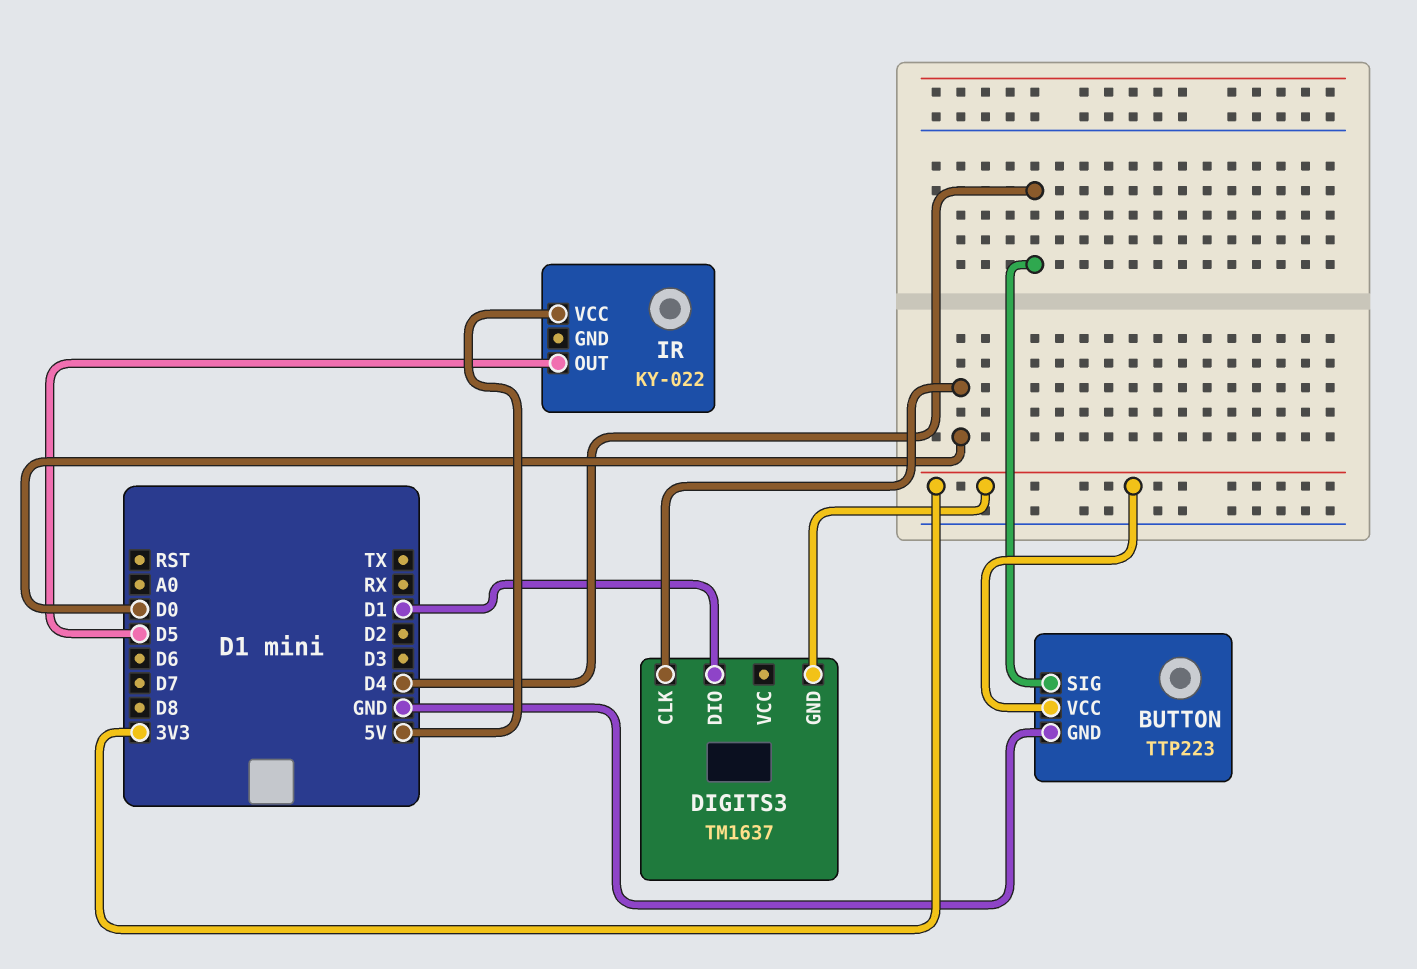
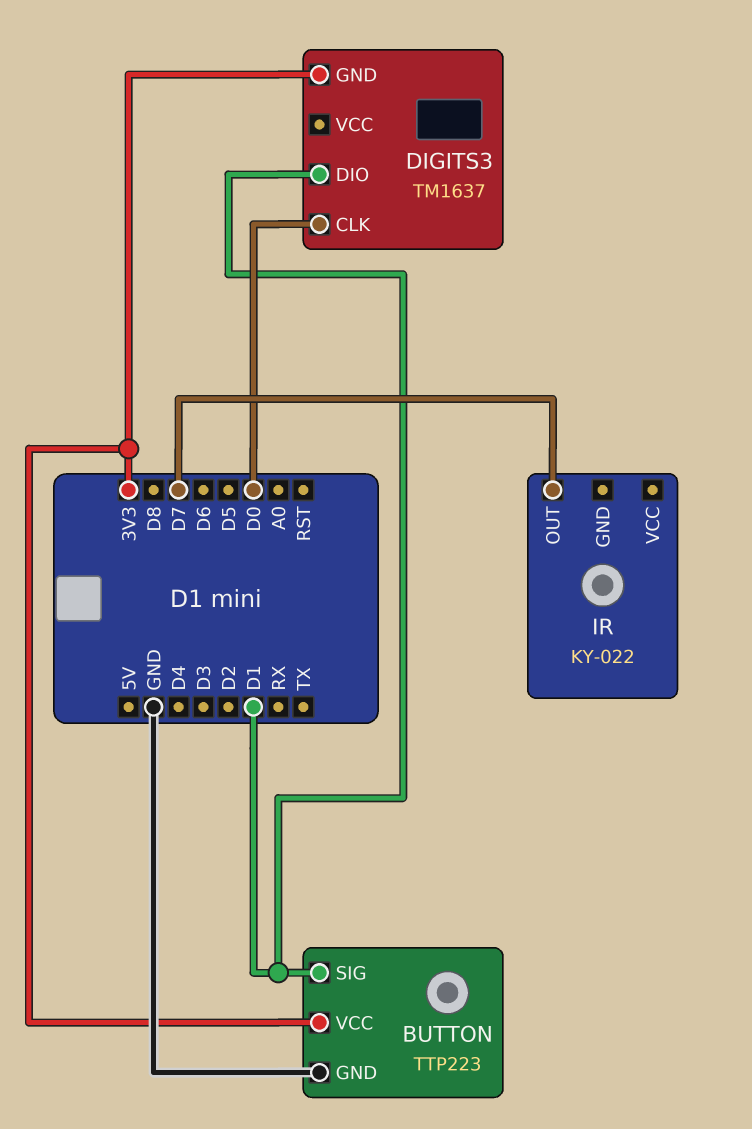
BUTTON pin SIG: D4 -> D1
IR pin OUT: D5 -> D7
IR pin VCC: 5V -> none

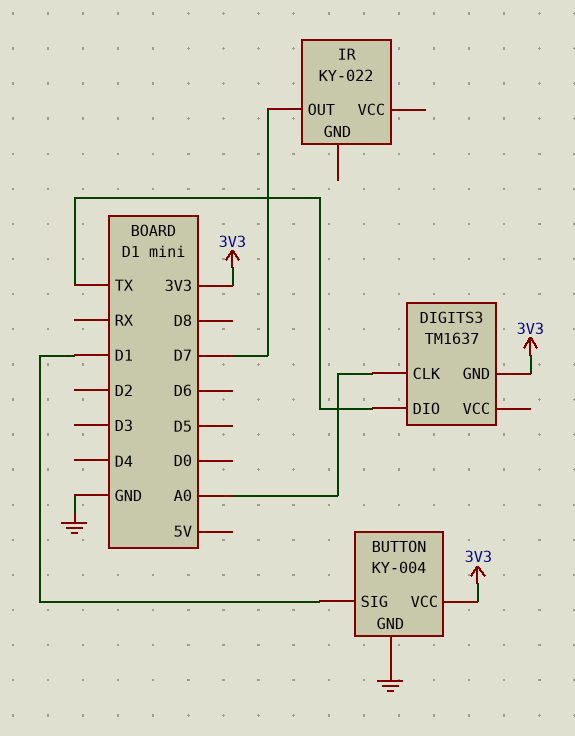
BUTTON: TTP223 -> KY-004
DIGITS3 pin CLK: D0 -> A0
DIGITS3 pin DIO: D1 -> TX

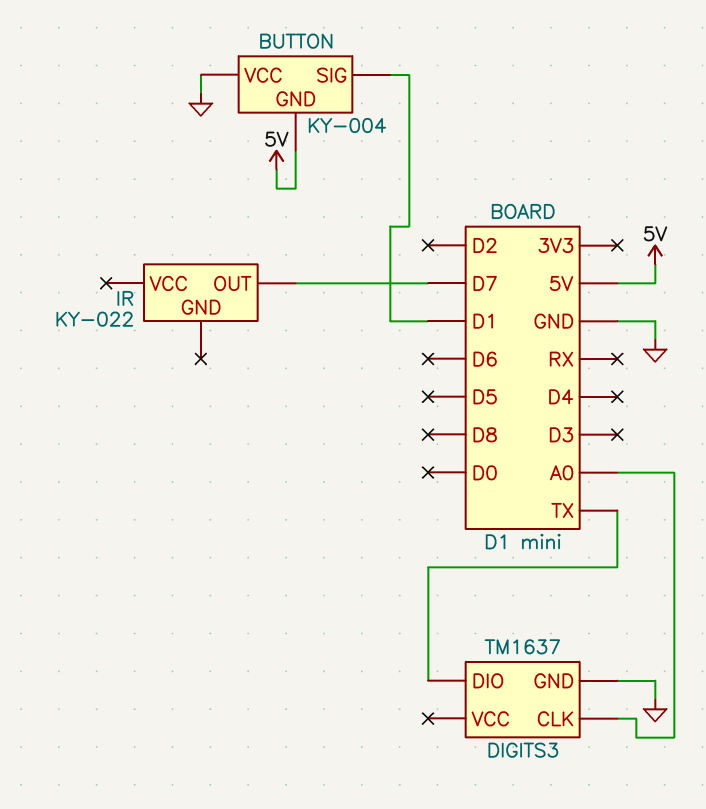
BUTTON pin GND: GND -> 5V
BUTTON pin VCC: 3V3 -> GND
DIGITS3 pin GND: 3V3 -> GND

